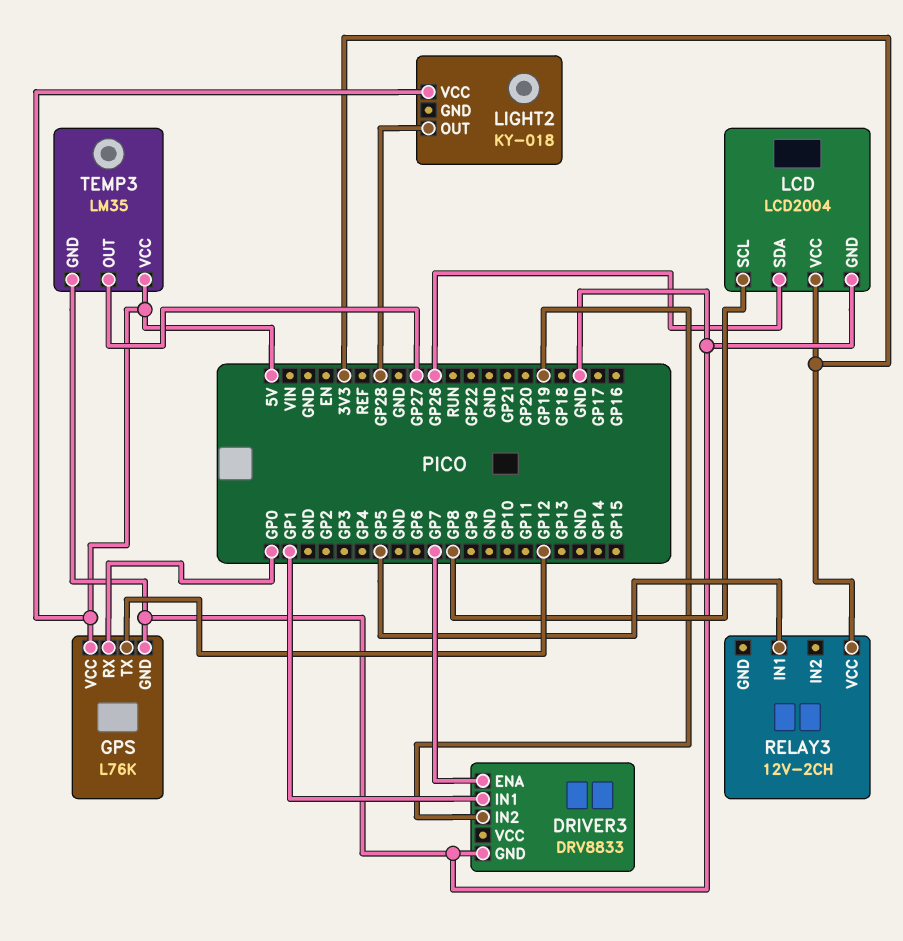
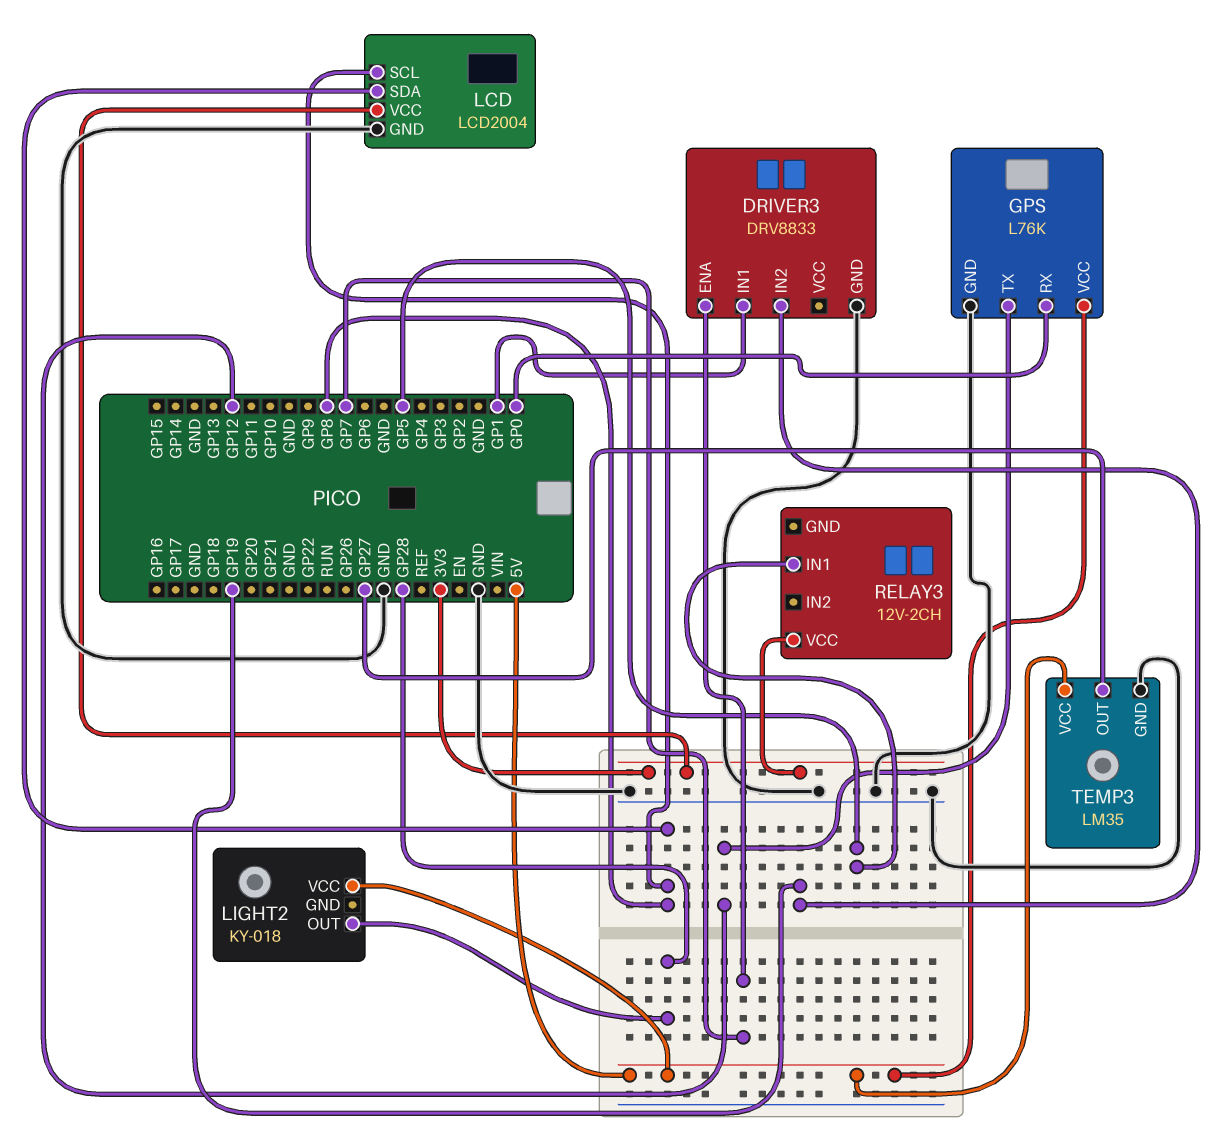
LCD pin SDA: GP26 -> GP8

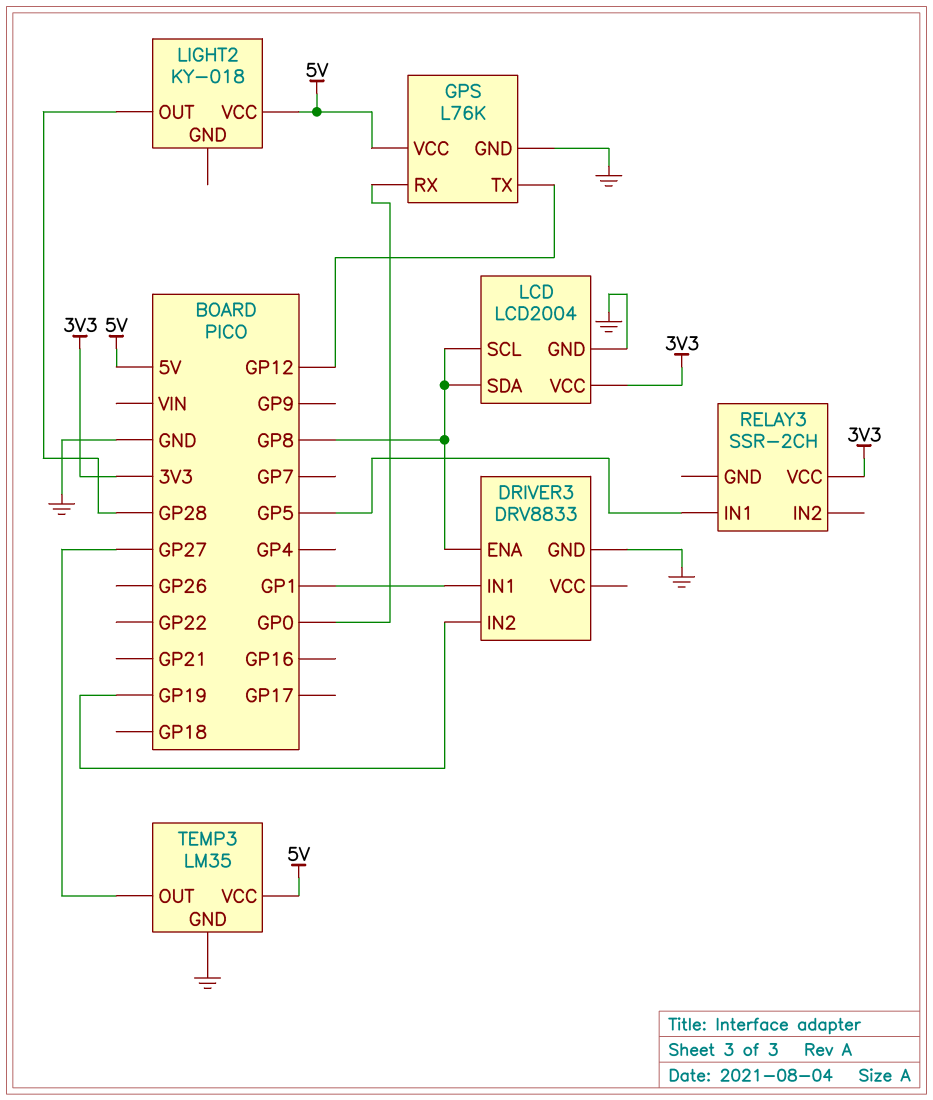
DRIVER3 pin ENA: GP7 -> GP8
RELAY3: 12V-2CH -> SSR-2CH

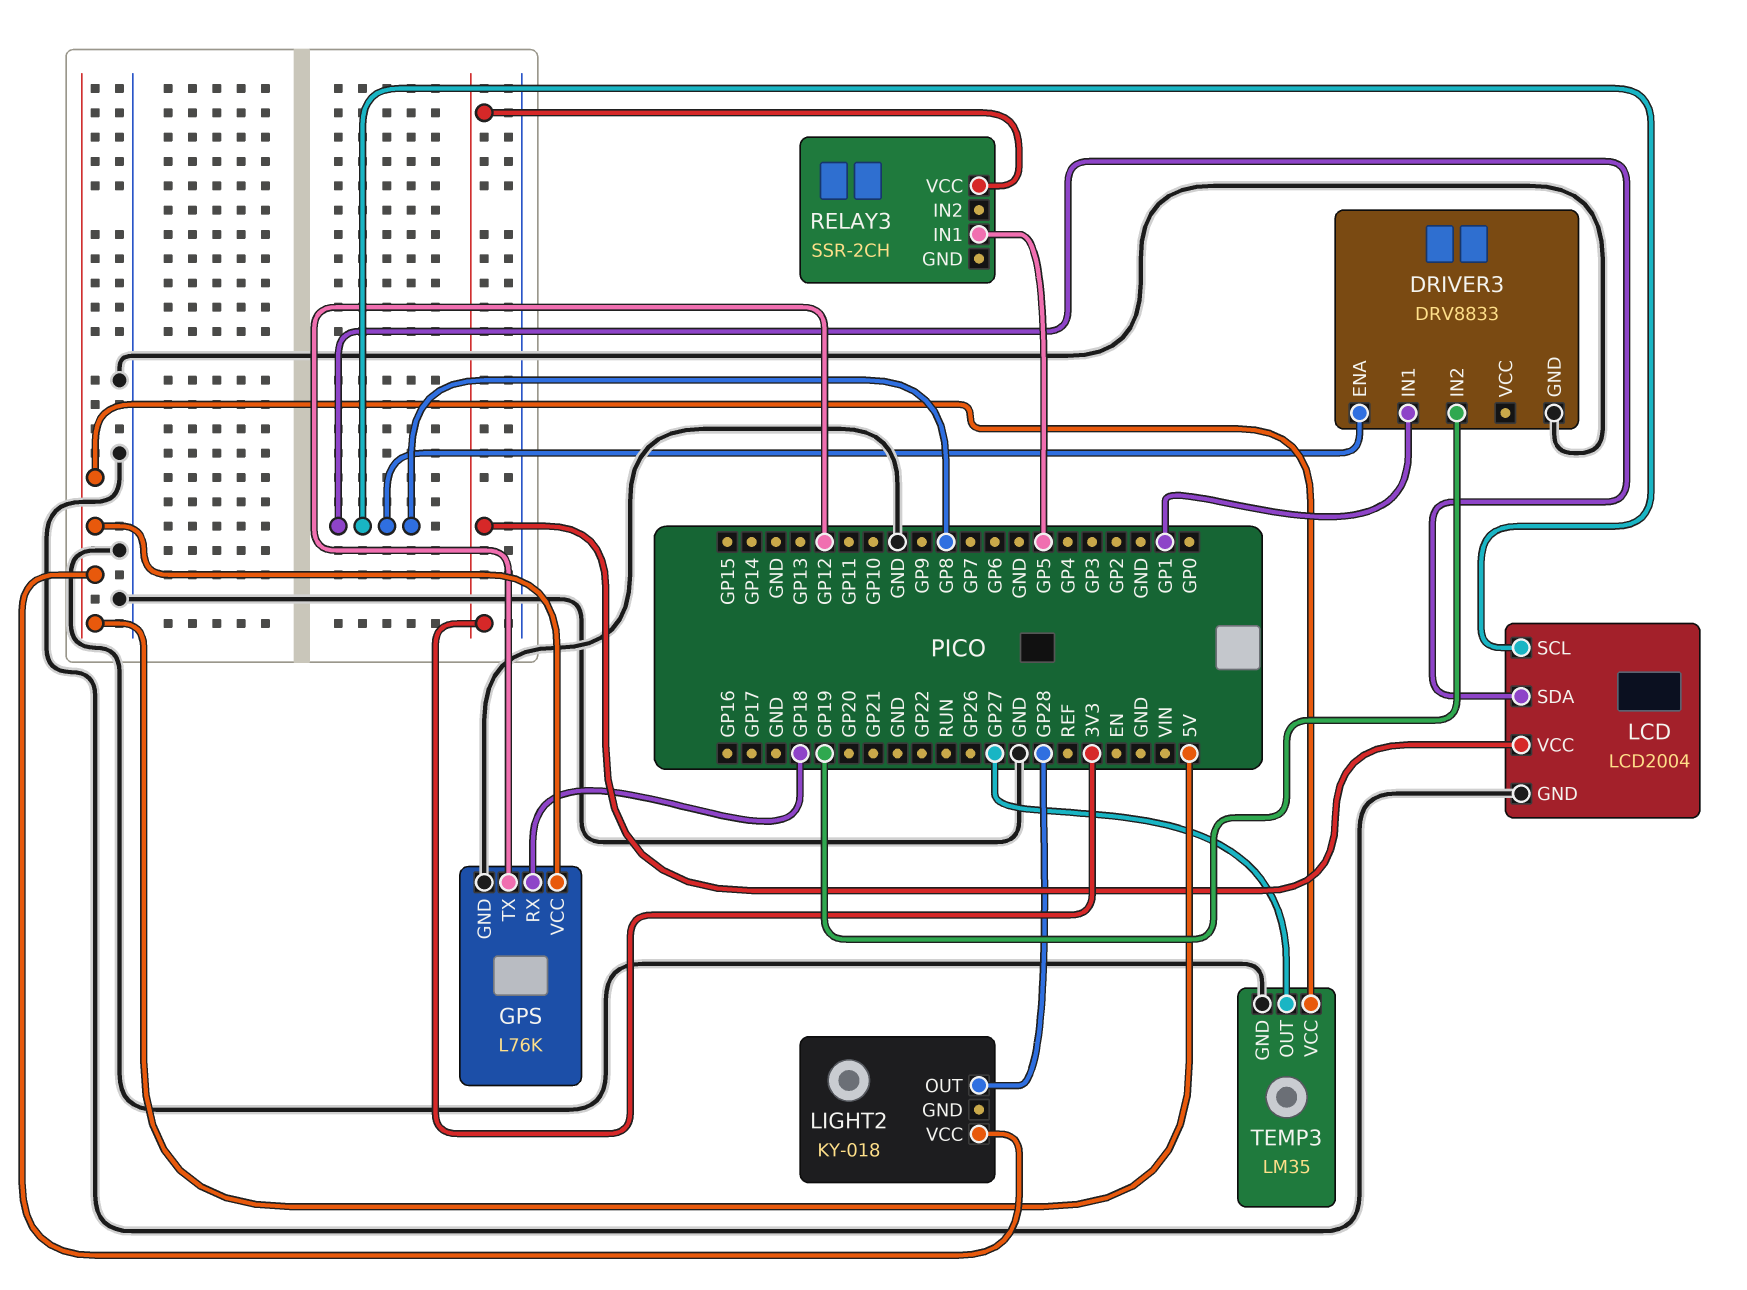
GPS pin RX: GP0 -> GP18

